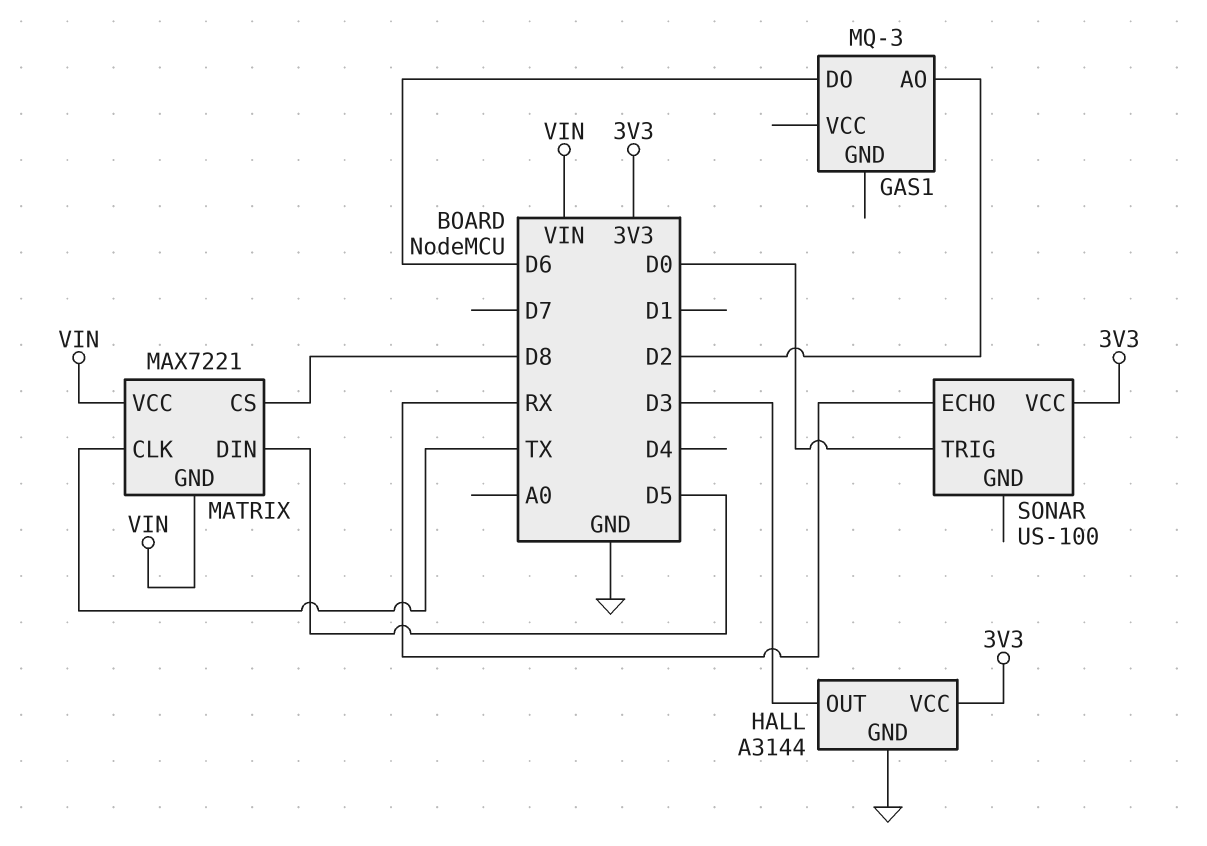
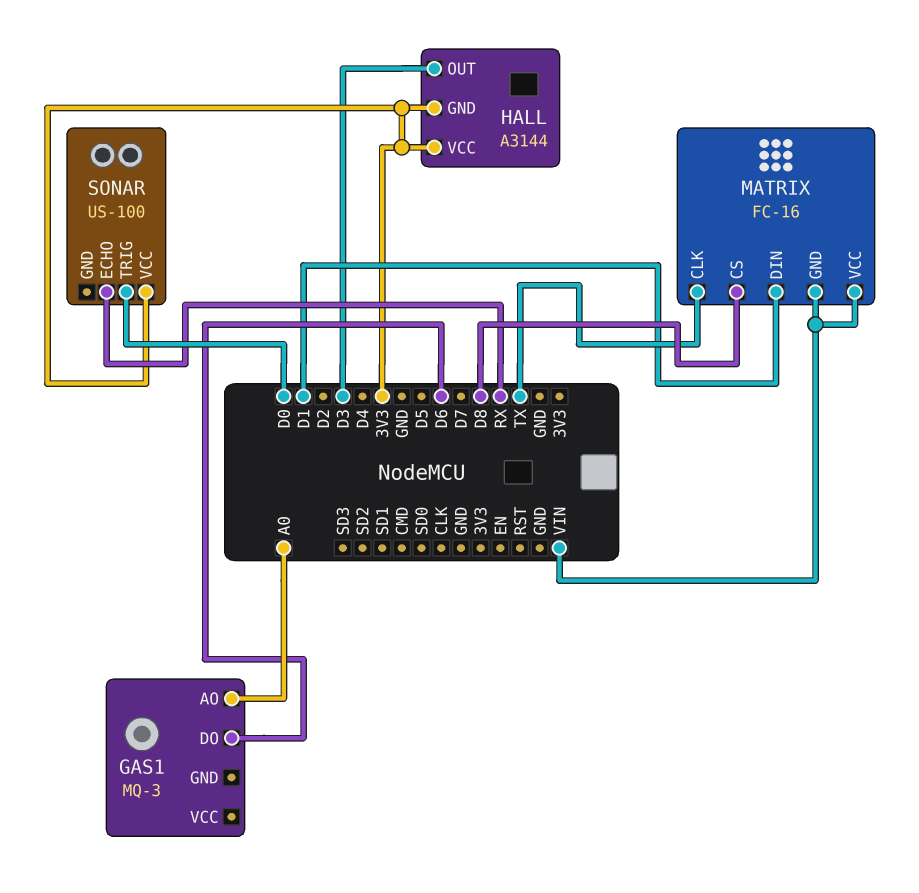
GAS1 pin AO: D2 -> A0
HALL pin GND: GND -> 3V3
MATRIX: MAX7221 -> FC-16
MATRIX pin DIN: D5 -> D1

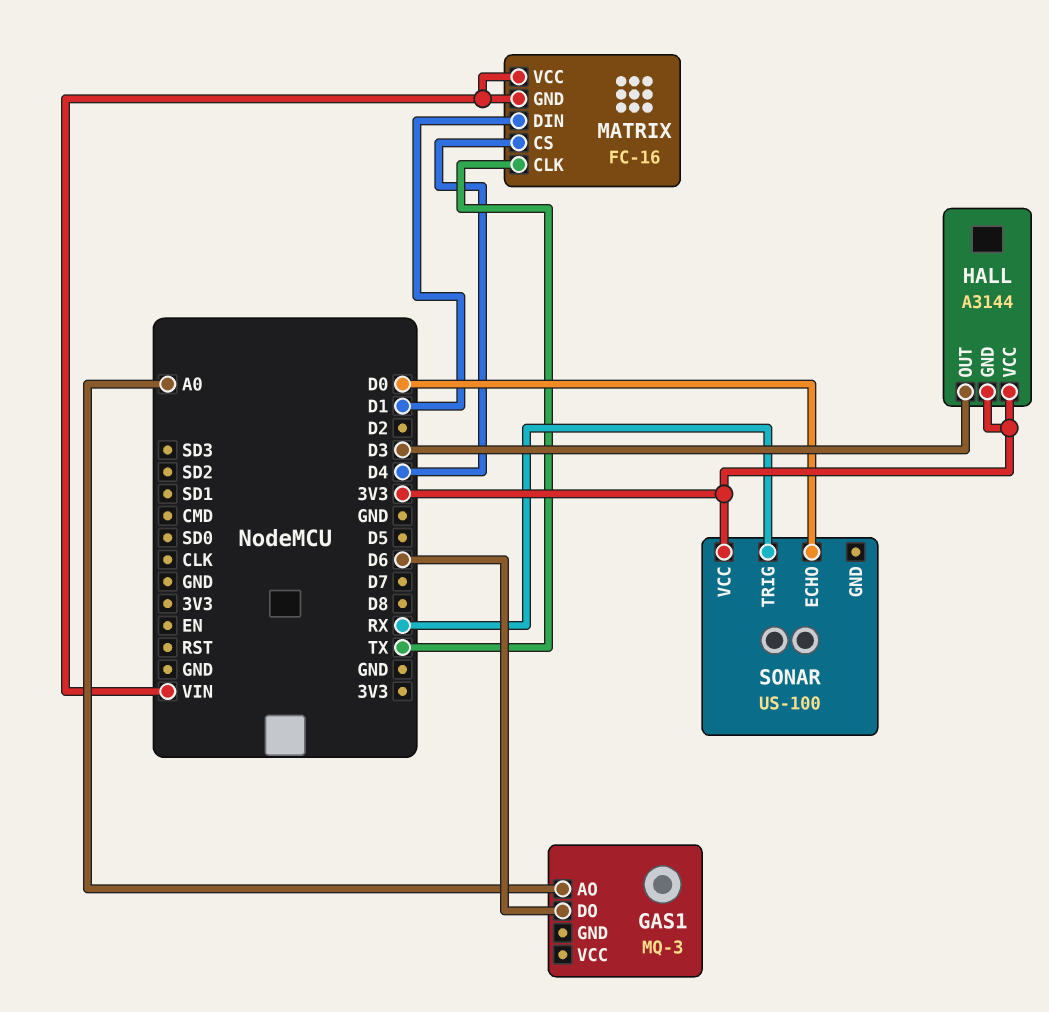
MATRIX pin CS: D8 -> D4
SONAR pin ECHO: RX -> D0
SONAR pin TRIG: D0 -> RX

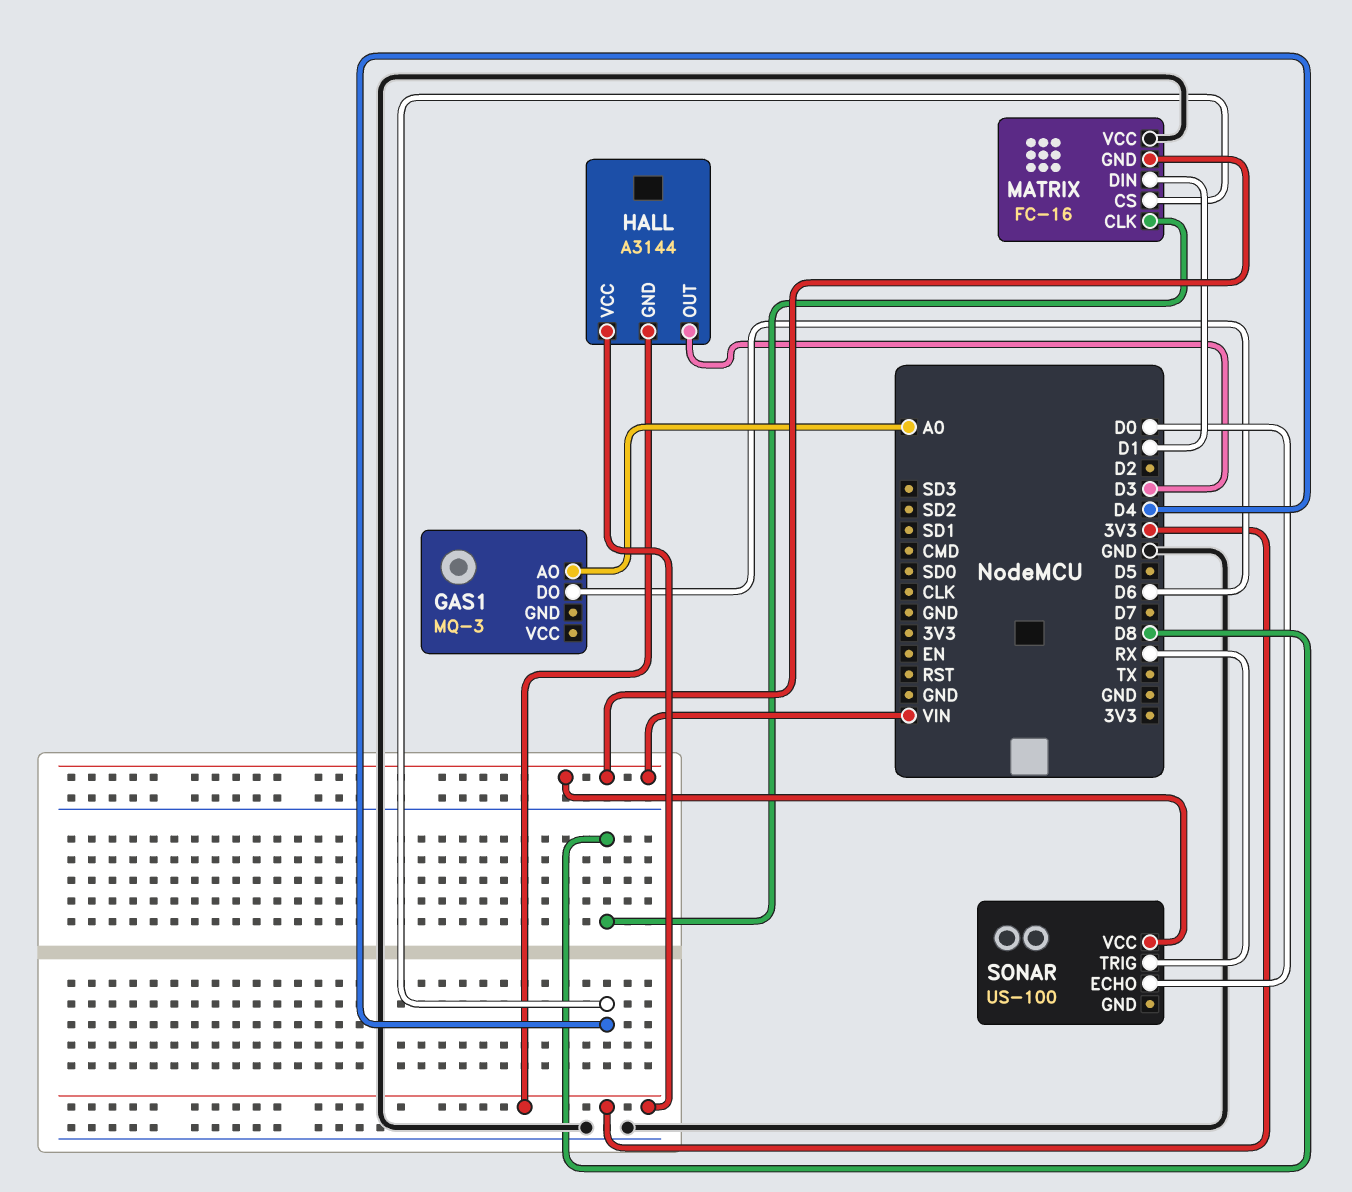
MATRIX pin CLK: TX -> D8
MATRIX pin VCC: VIN -> GND
SONAR pin VCC: 3V3 -> VIN

